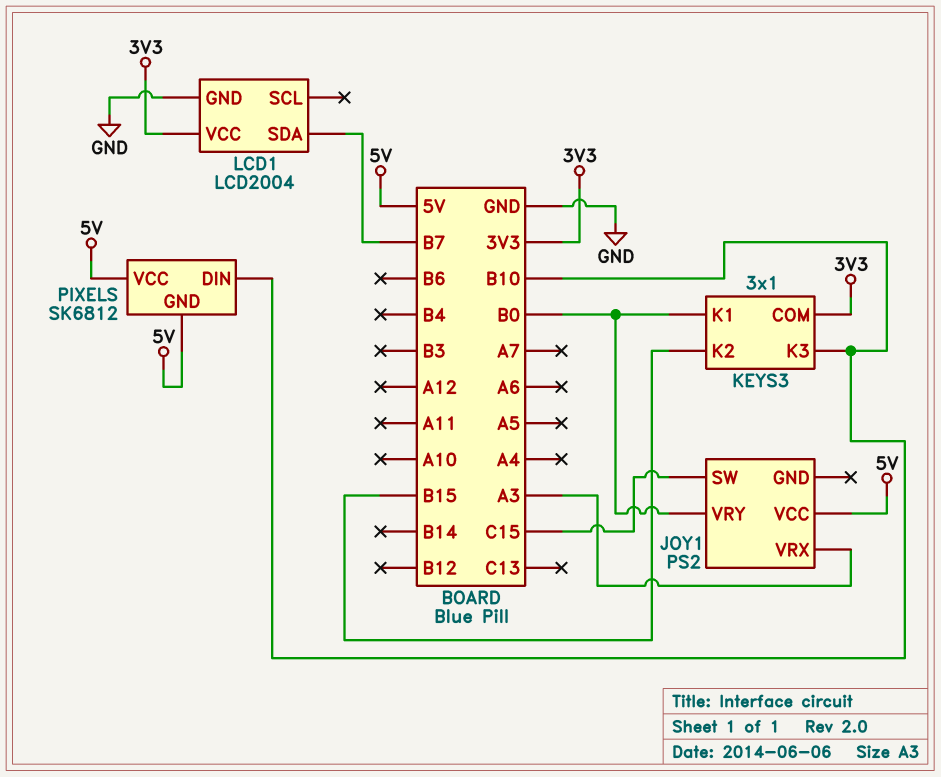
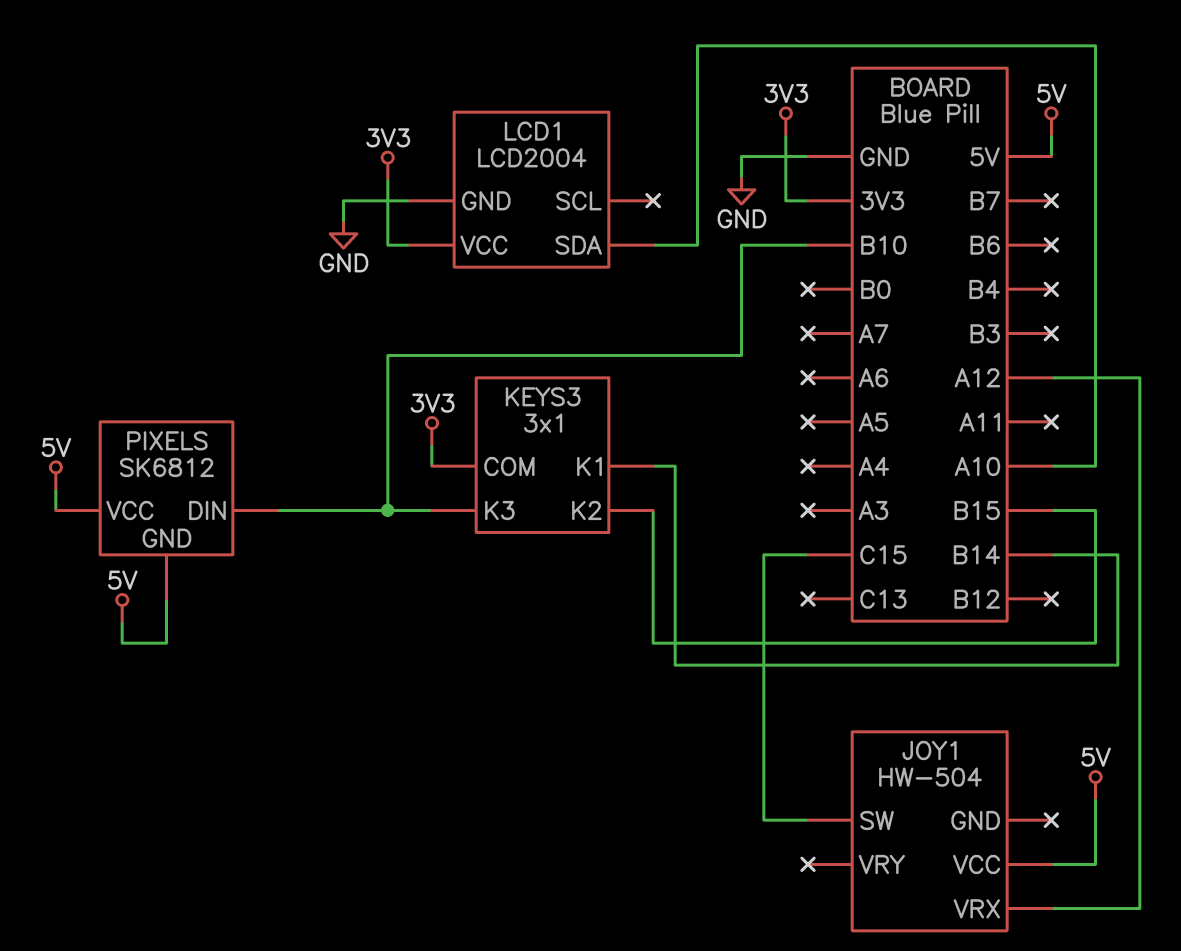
JOY1: PS2 -> HW-504
JOY1 pin VRX: A3 -> A12
JOY1 pin VRY: B0 -> none
KEYS3 pin K1: B0 -> B14
LCD1 pin SDA: B7 -> A10

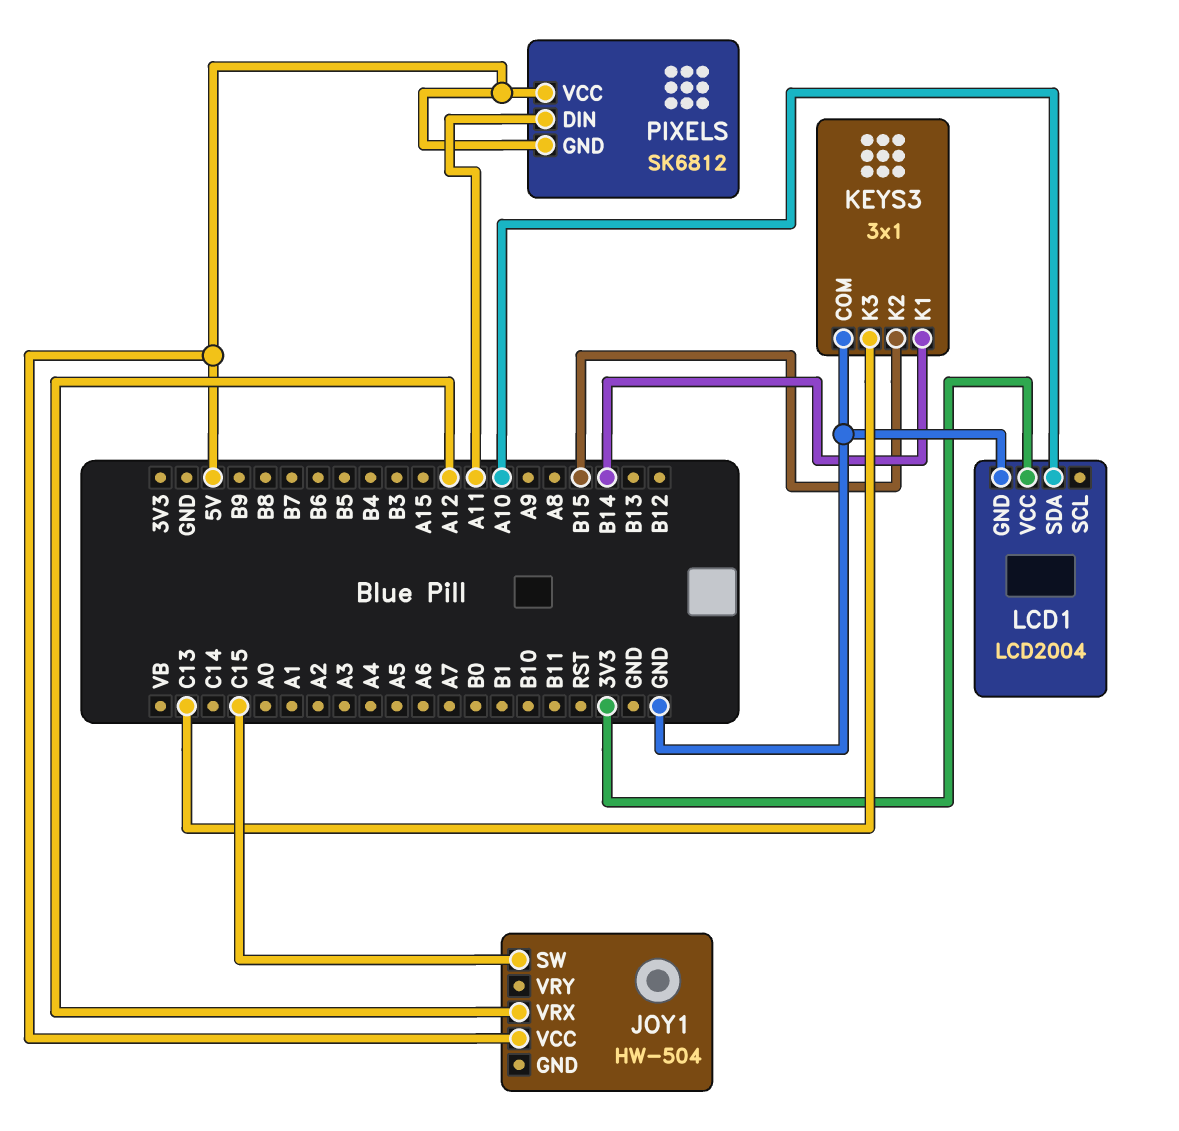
KEYS3 pin COM: 3V3 -> GND
KEYS3 pin K3: B10 -> C13
PIXELS pin DIN: B10 -> A11

